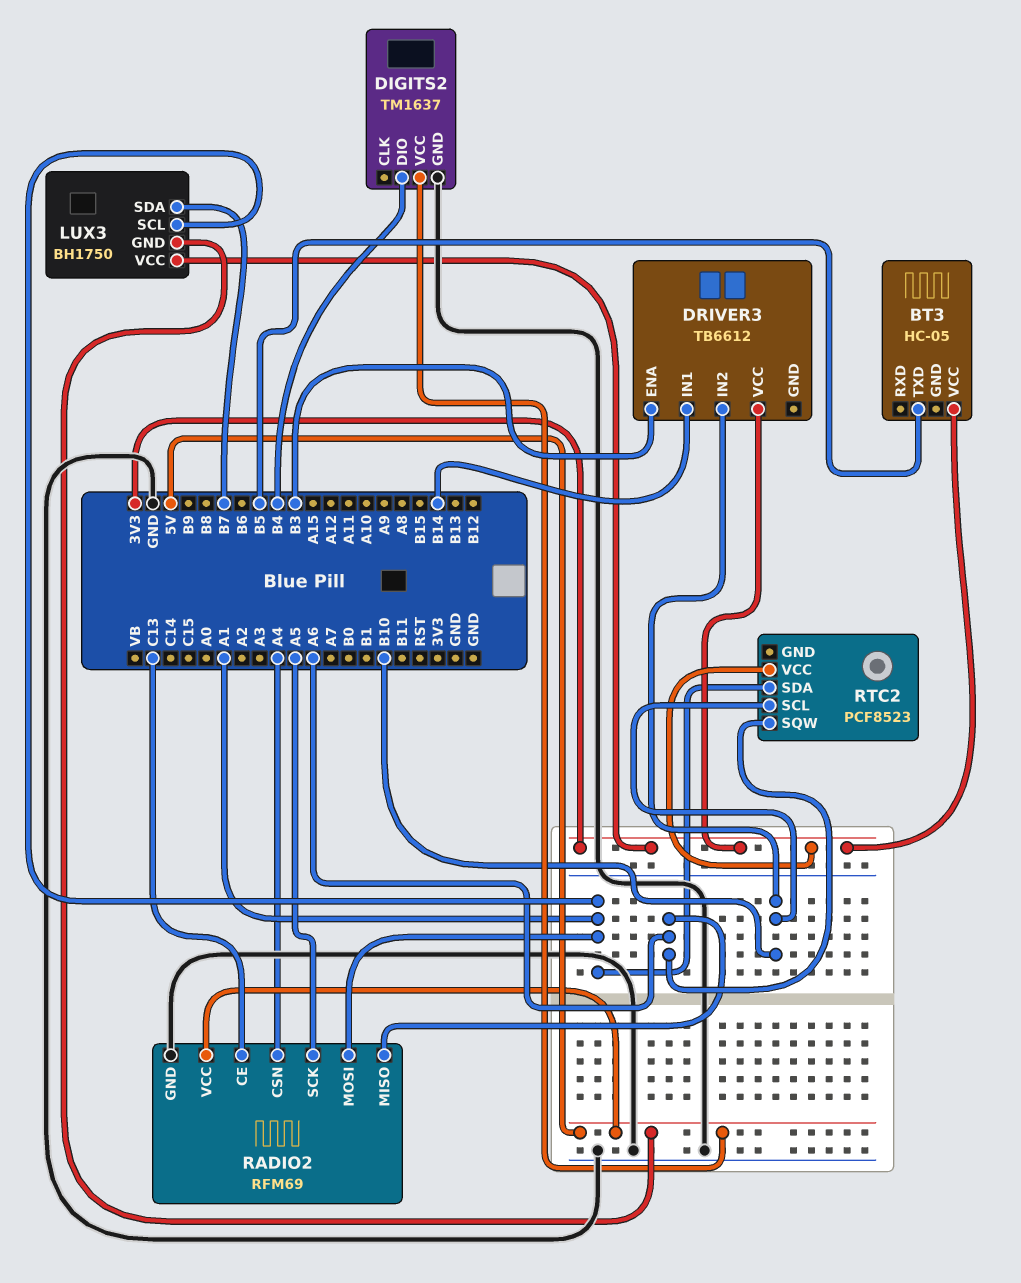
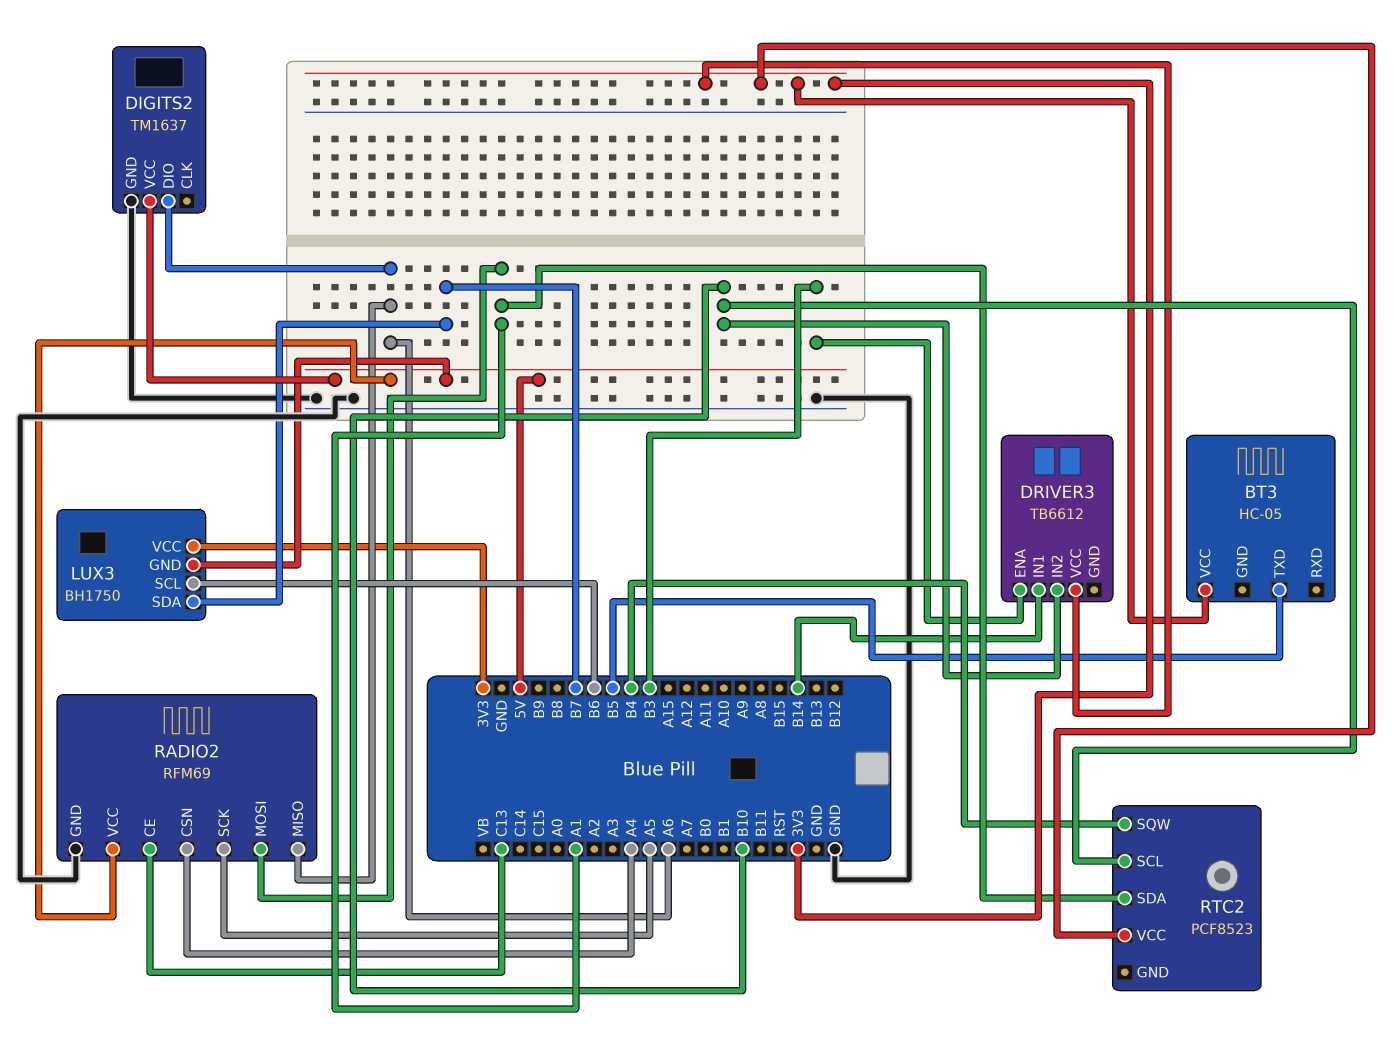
DIGITS2 pin DIO: B4 -> A6
LUX3 pin SCL: A1 -> B6
RTC2 pin SQW: A6 -> B4

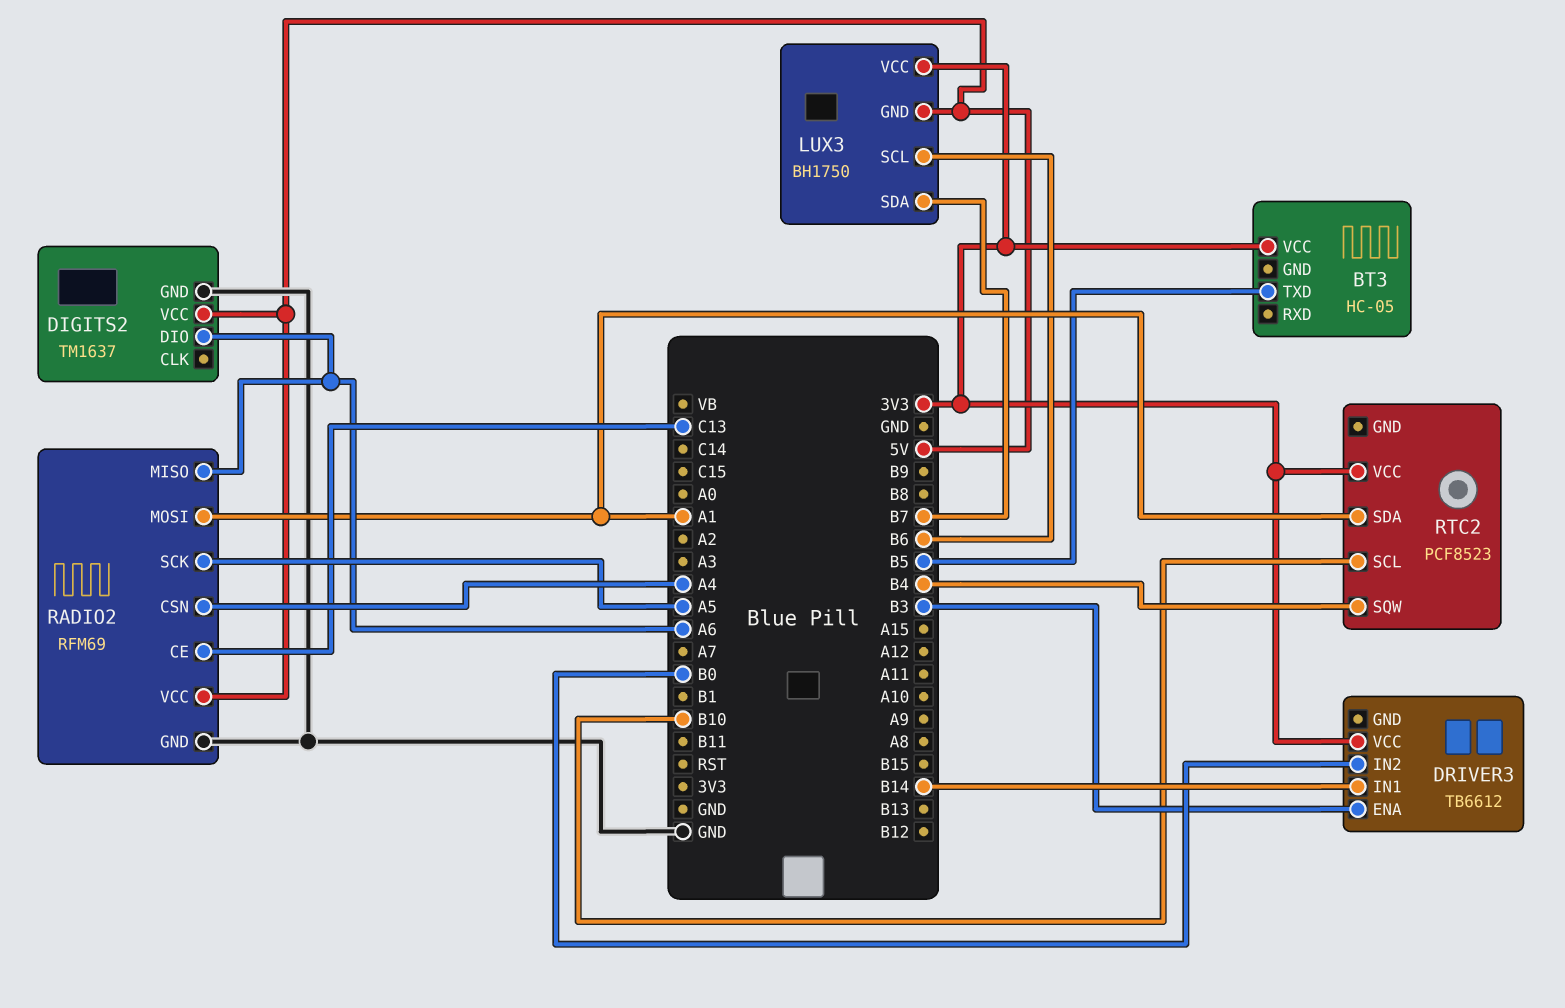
DRIVER3 pin IN2: B10 -> B0

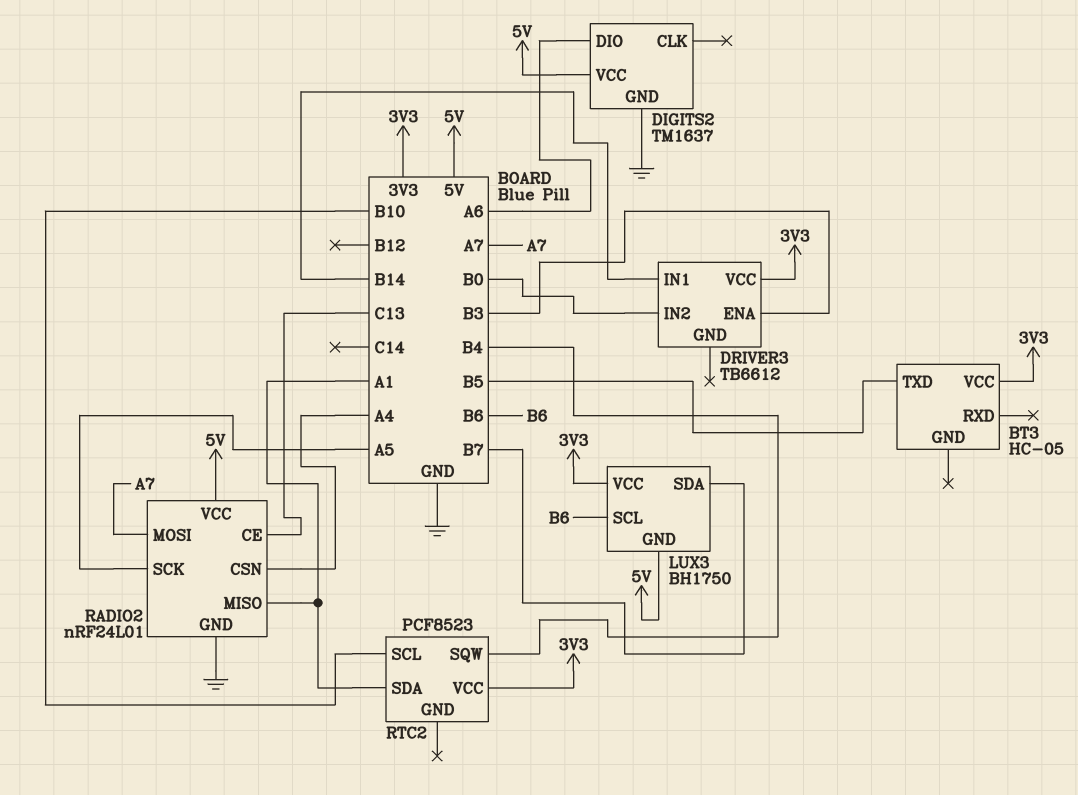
RADIO2: RFM69 -> nRF24L01
RADIO2 pin MISO: A6 -> A1
RADIO2 pin MOSI: A1 -> A7

